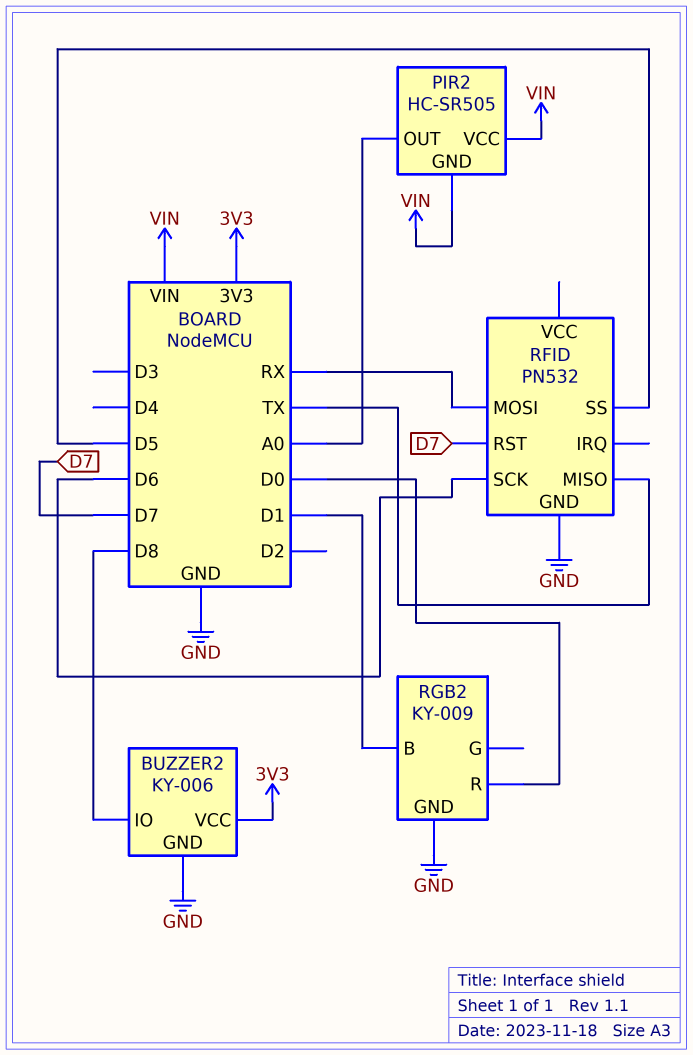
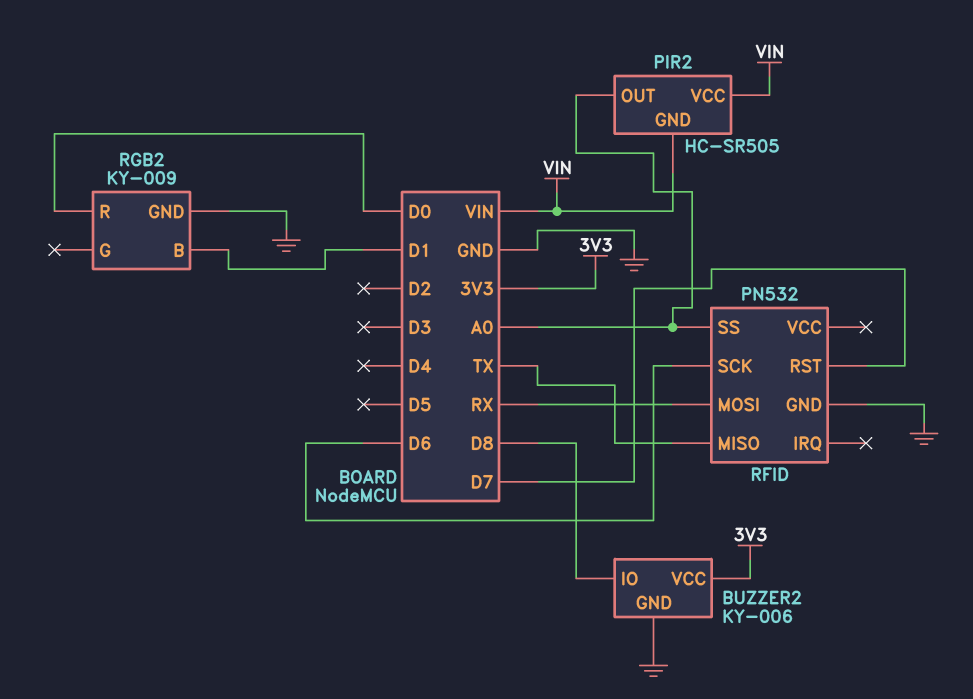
RFID pin SS: D5 -> A0

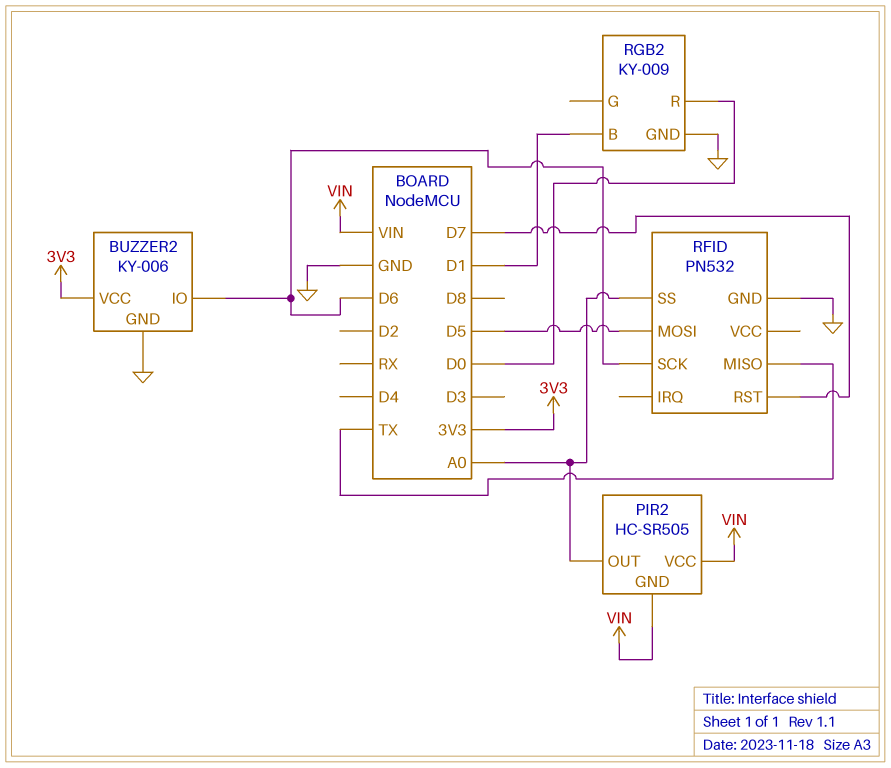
BUZZER2 pin IO: D8 -> D6
RFID pin MOSI: RX -> D5

